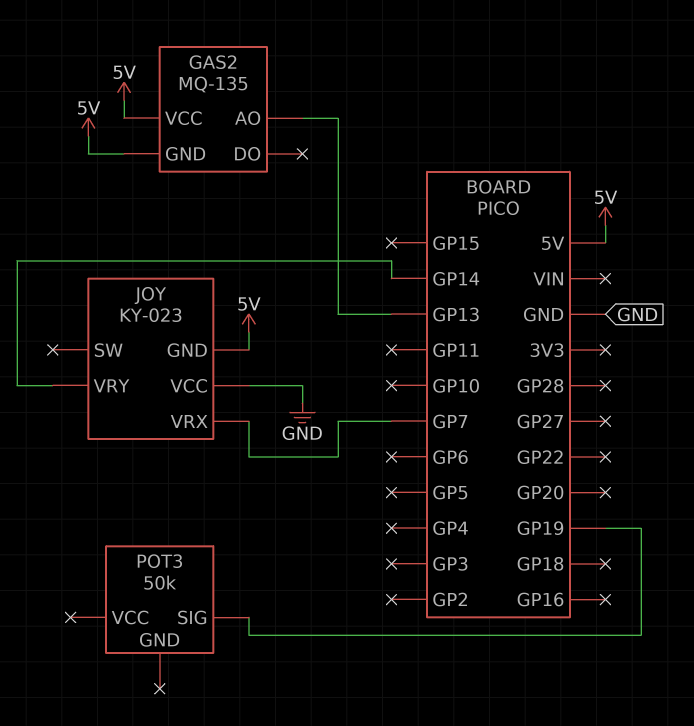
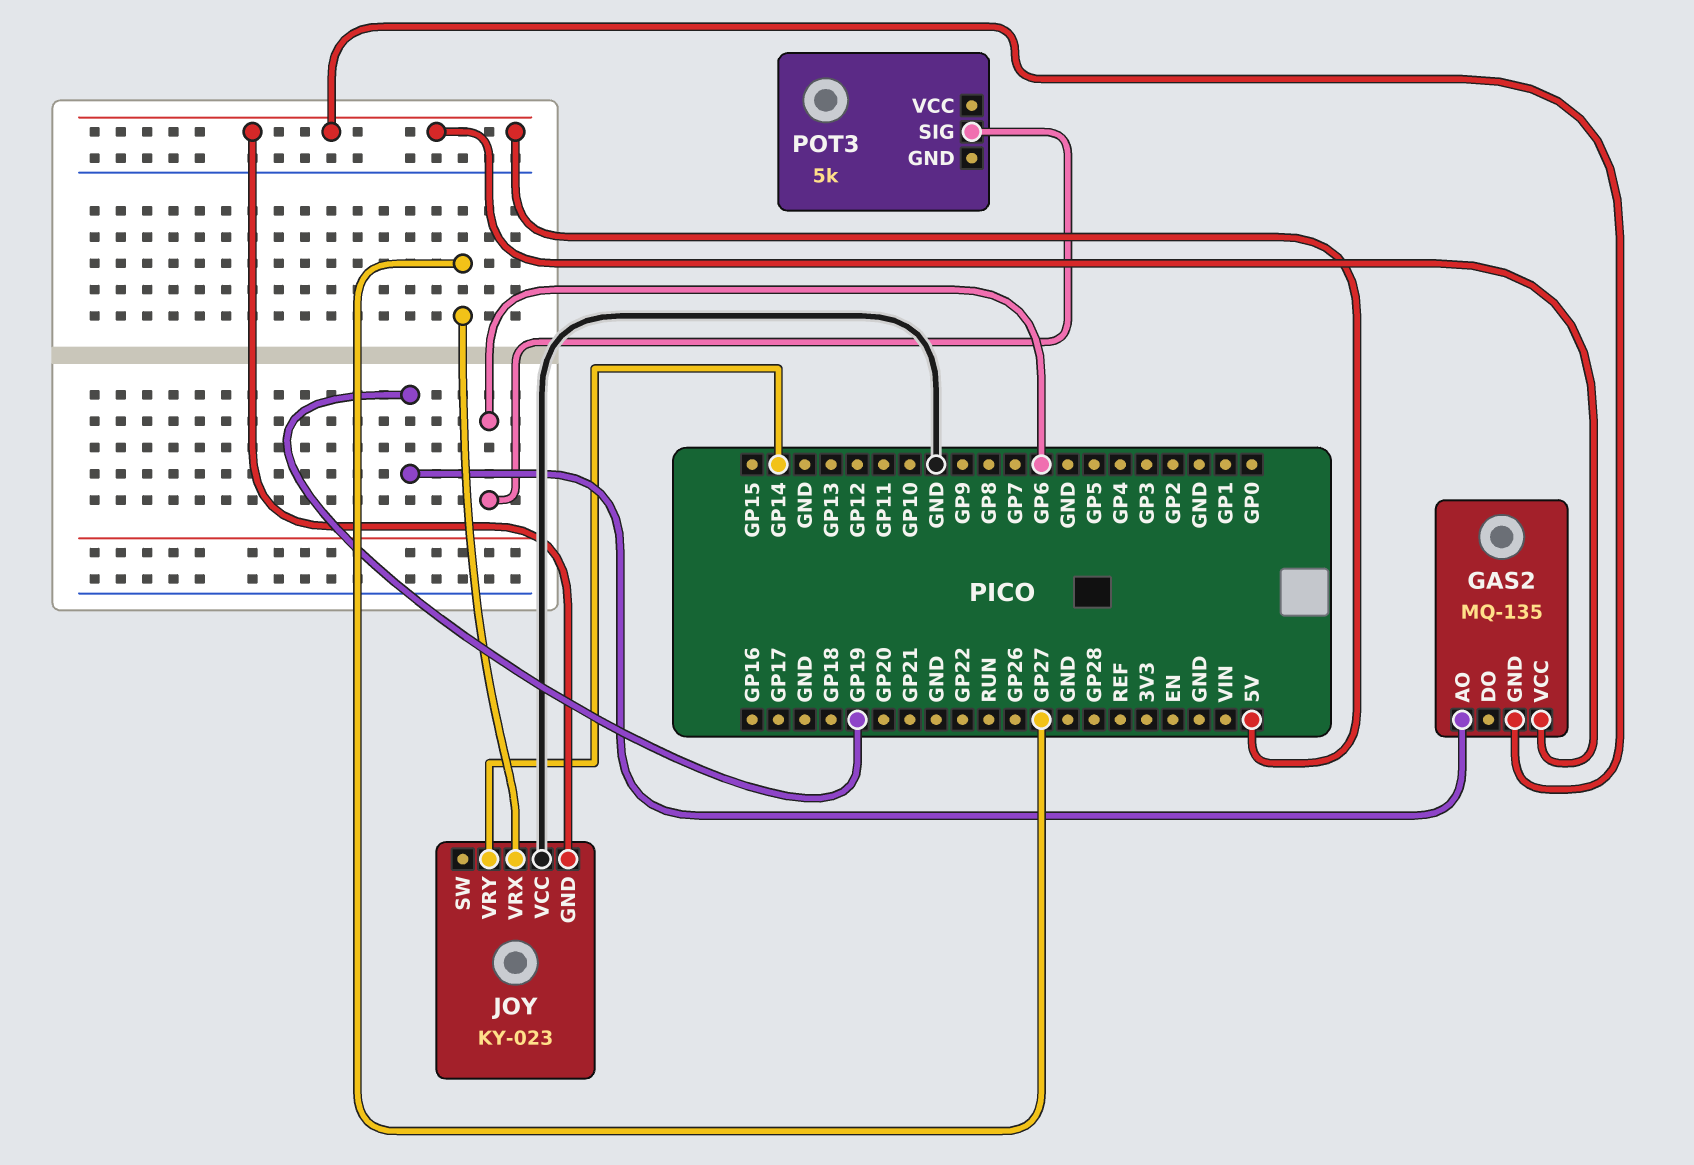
GAS2 pin AO: GP13 -> GP19
JOY pin VRX: GP7 -> GP27
POT3: 50k -> 5k
POT3 pin SIG: GP19 -> GP6

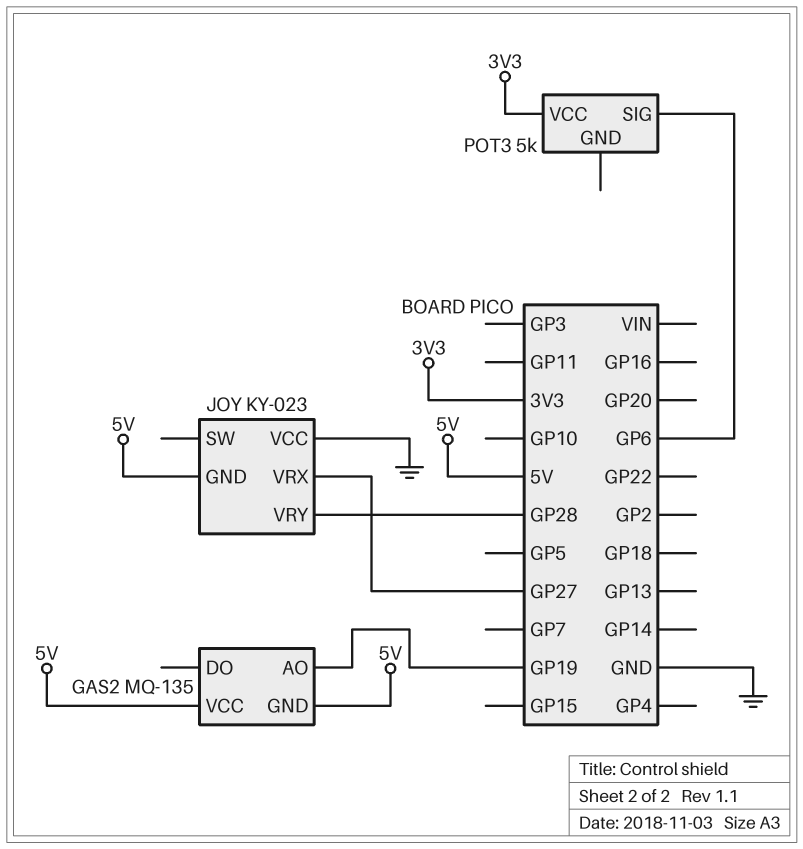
JOY pin VRY: GP14 -> GP28
POT3 pin VCC: none -> 3V3

